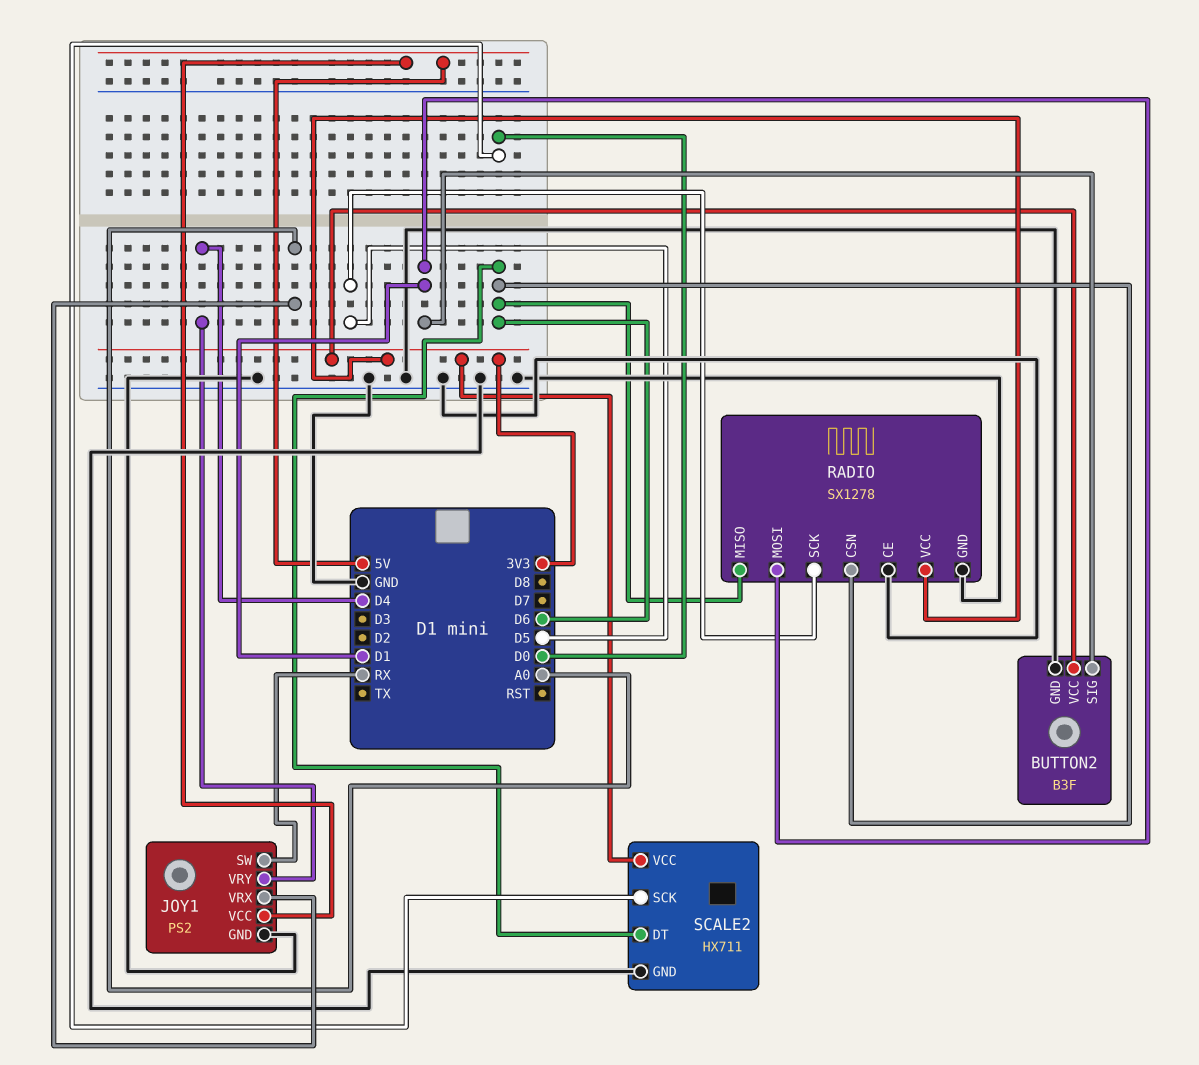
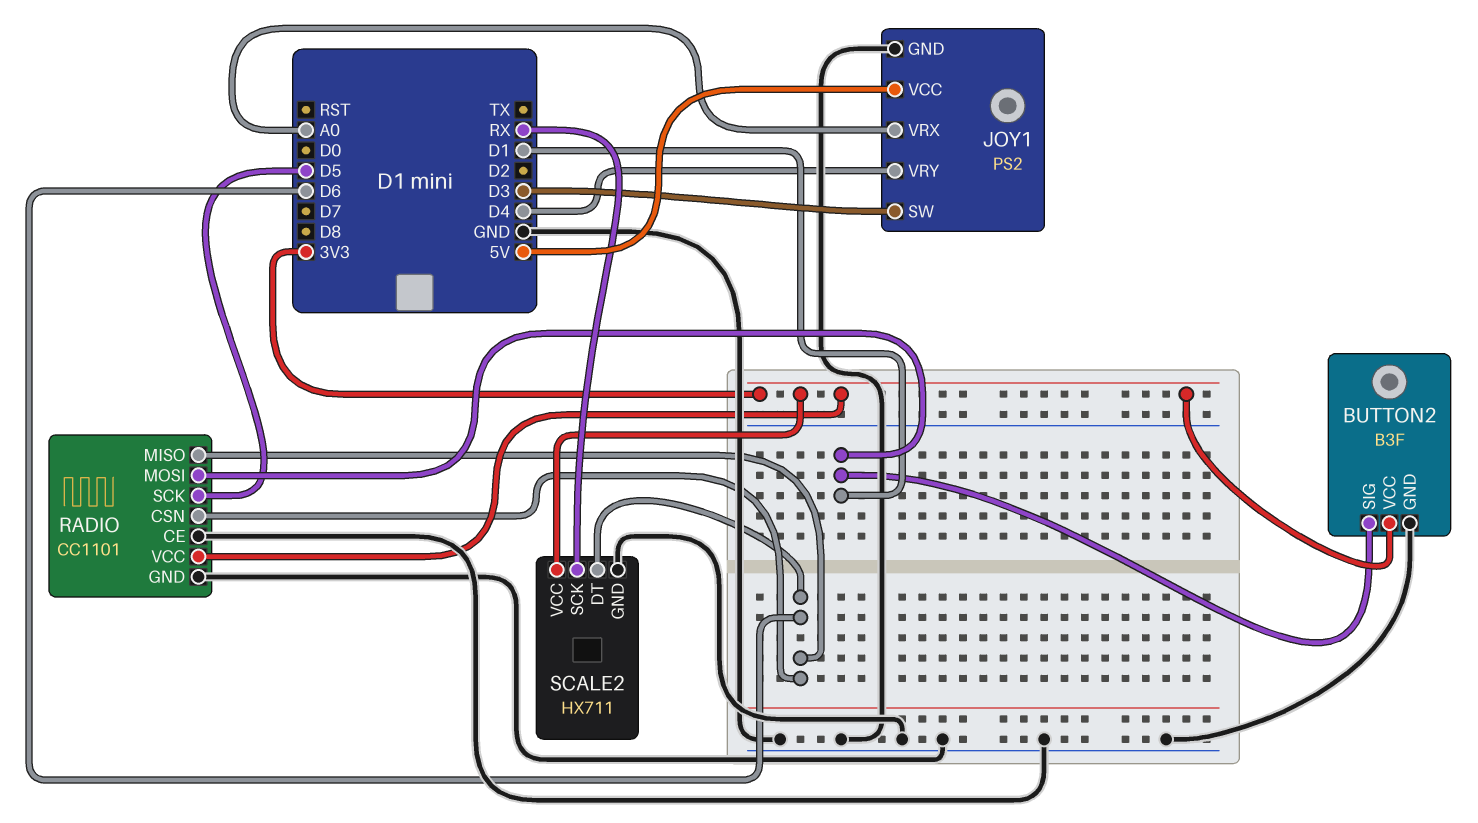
JOY1 pin SW: RX -> D3
RADIO: SX1278 -> CC1101
SCALE2 pin SCK: D0 -> RX

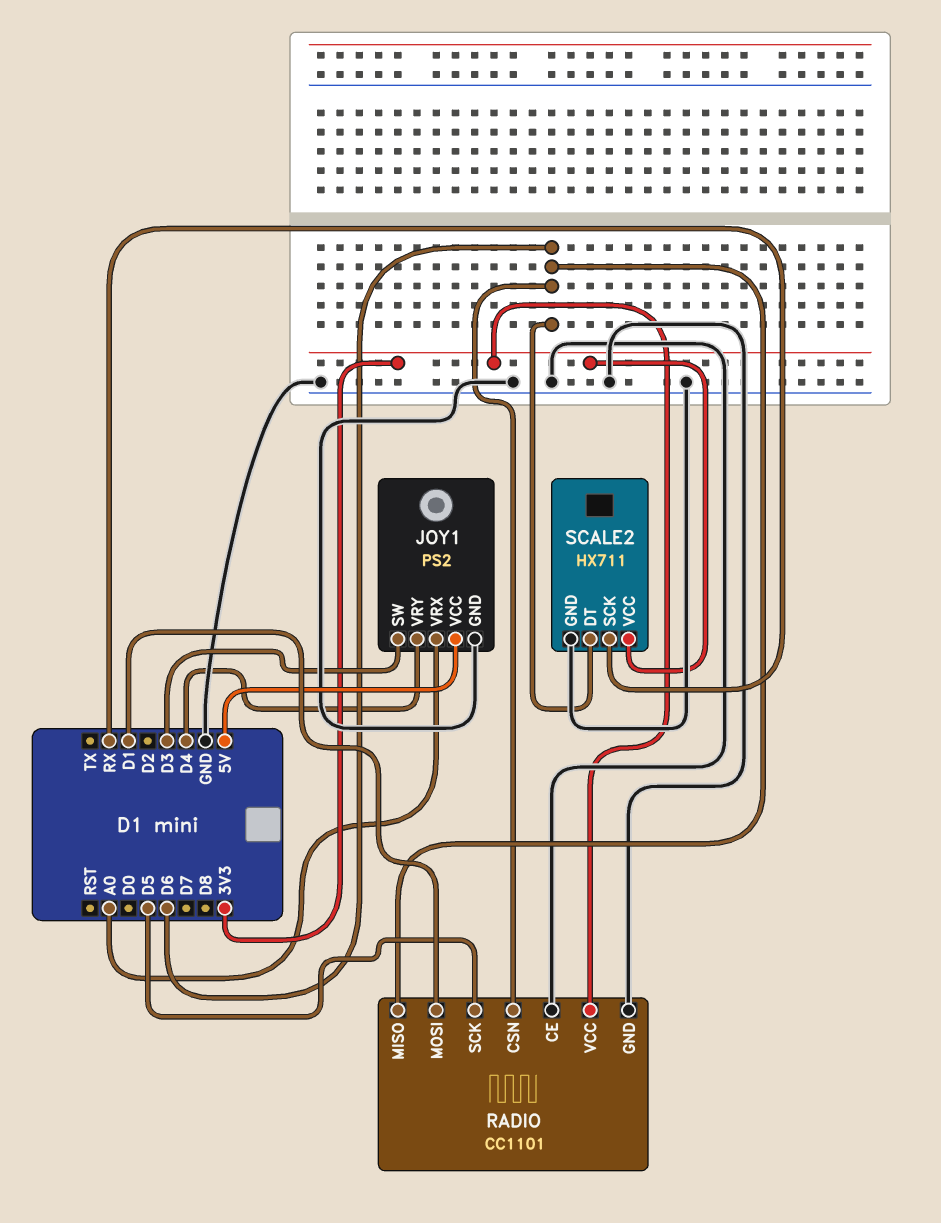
BUTTON2: B3F -> none
BUTTON2 pin GND: GND -> none
BUTTON2 pin SIG: D1 -> none
BUTTON2 pin VCC: 3V3 -> none

